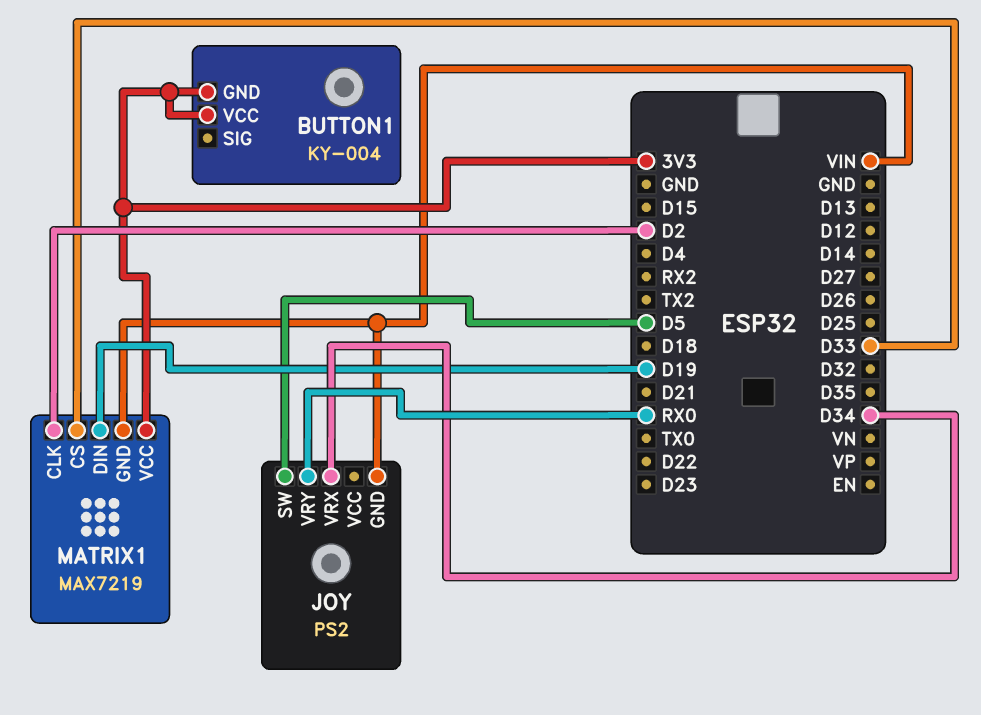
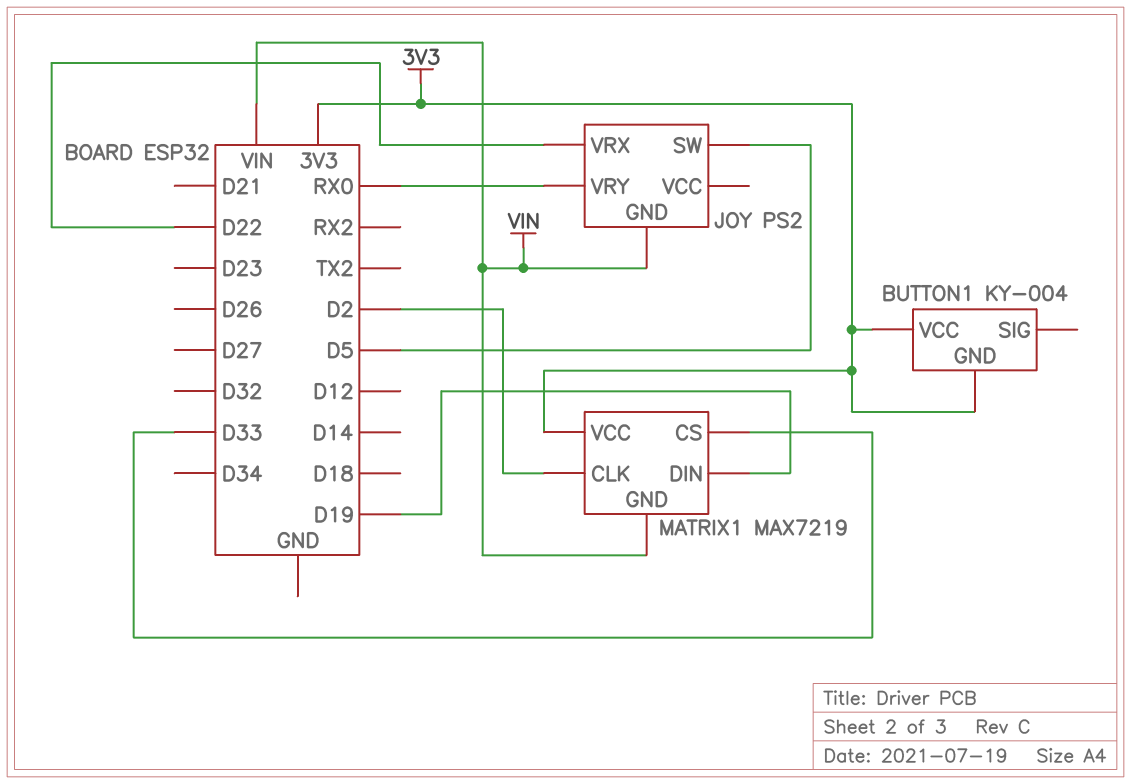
JOY pin VRX: D34 -> D22

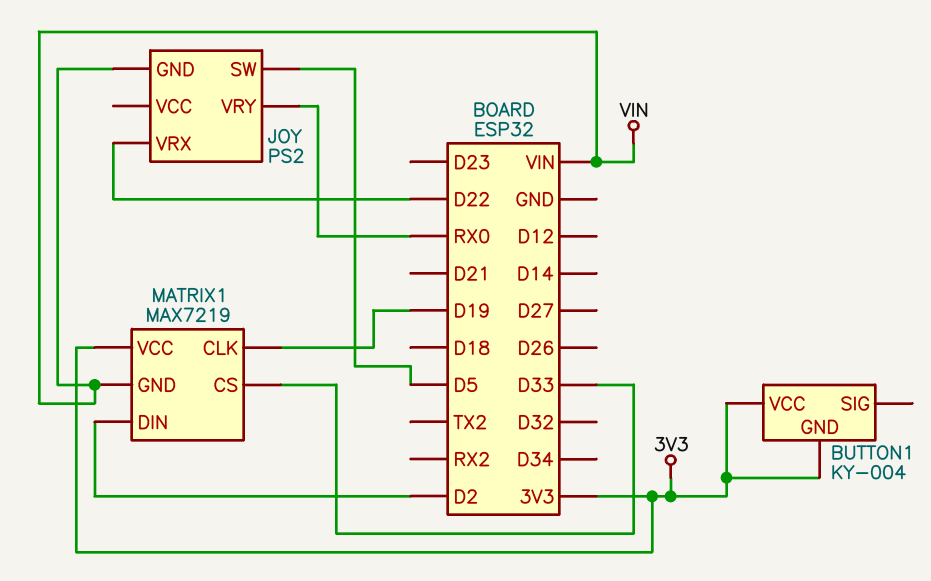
MATRIX1 pin CLK: D2 -> D19
MATRIX1 pin DIN: D19 -> D2

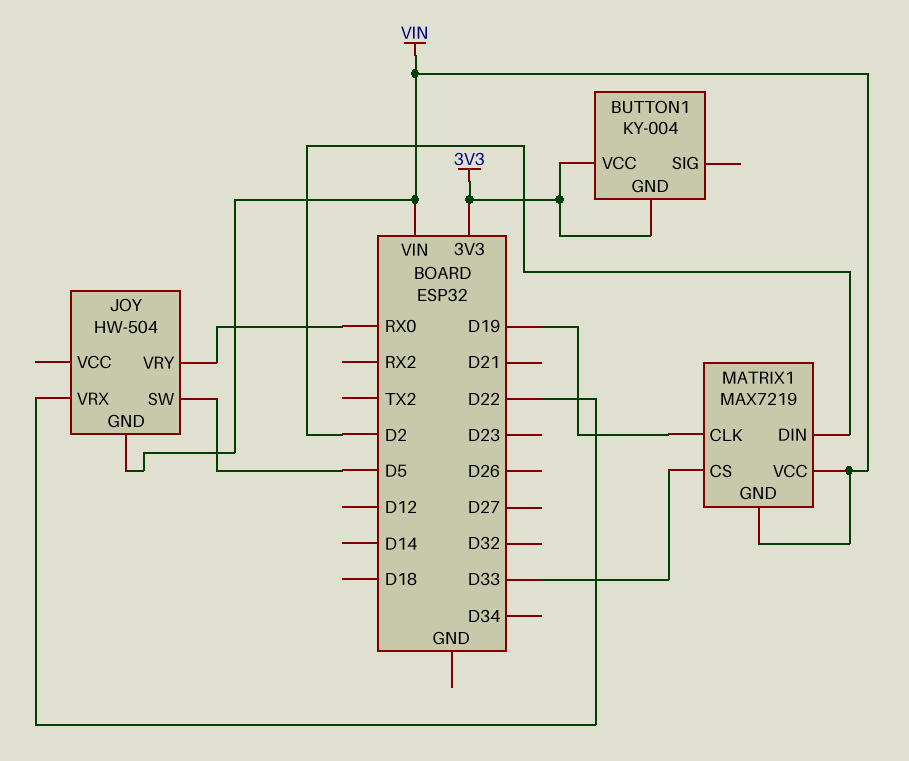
JOY: PS2 -> HW-504
MATRIX1 pin VCC: 3V3 -> VIN

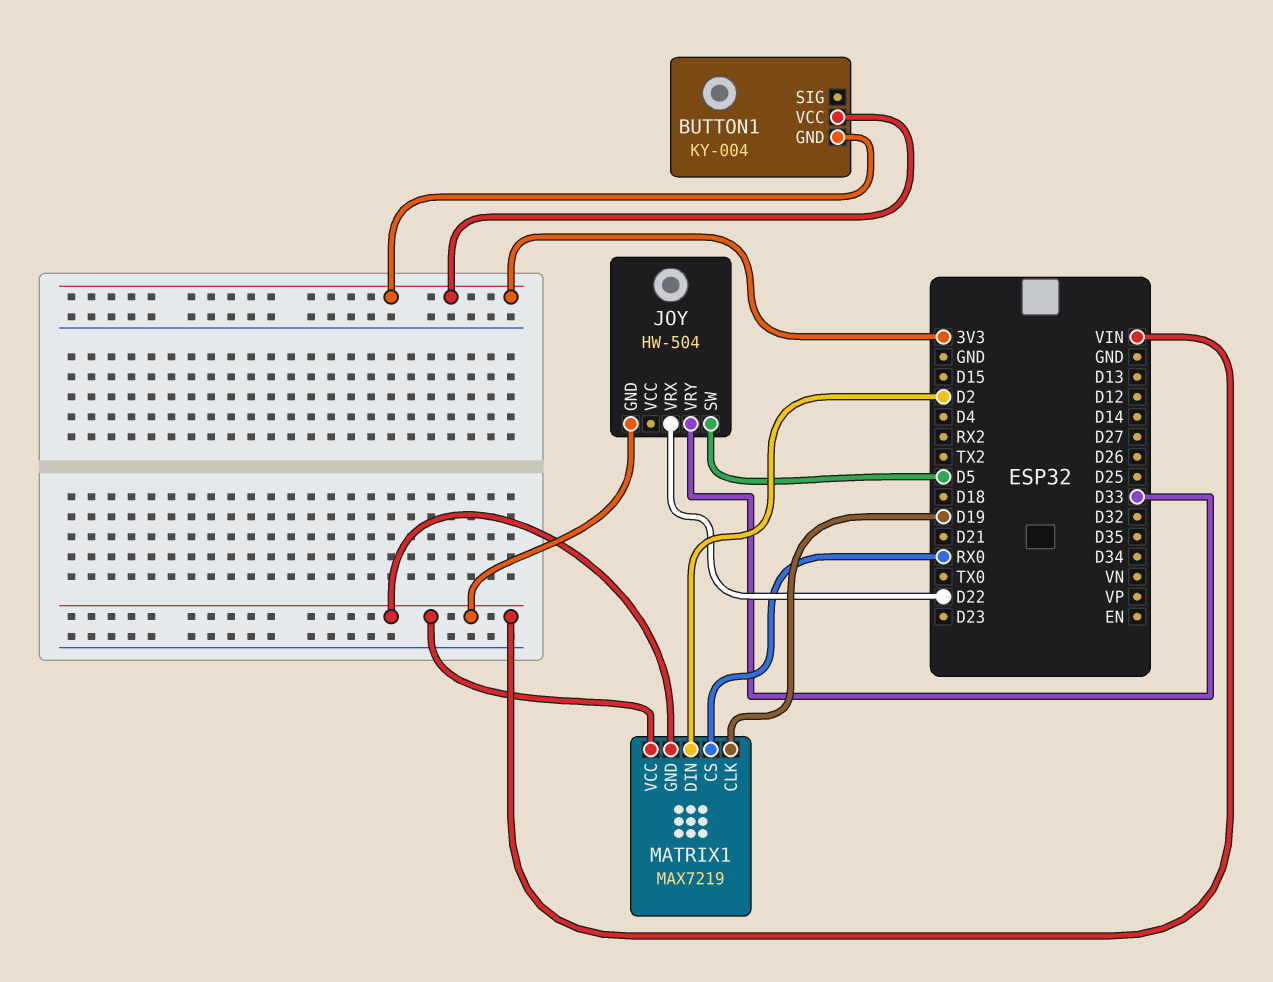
JOY pin VRY: RX0 -> D33
MATRIX1 pin CS: D33 -> RX0

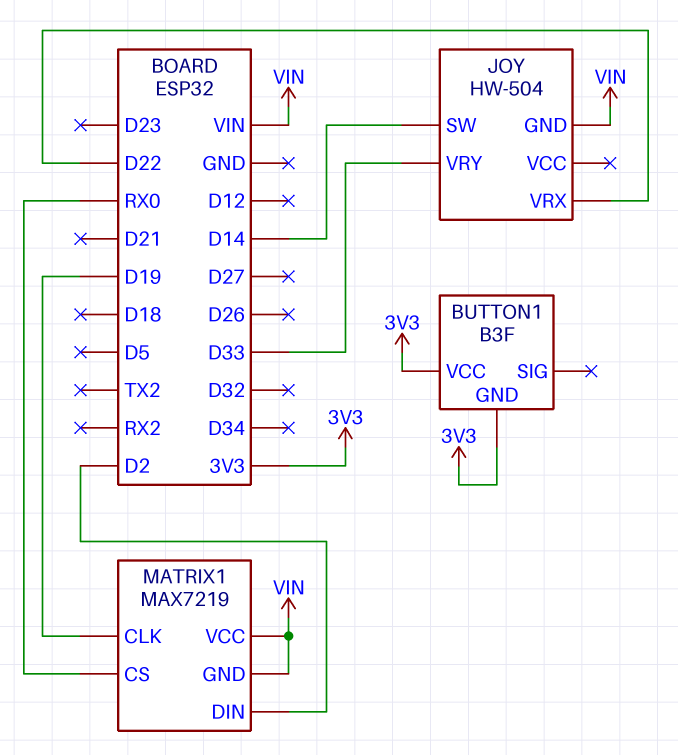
BUTTON1: KY-004 -> B3F
JOY pin SW: D5 -> D14

